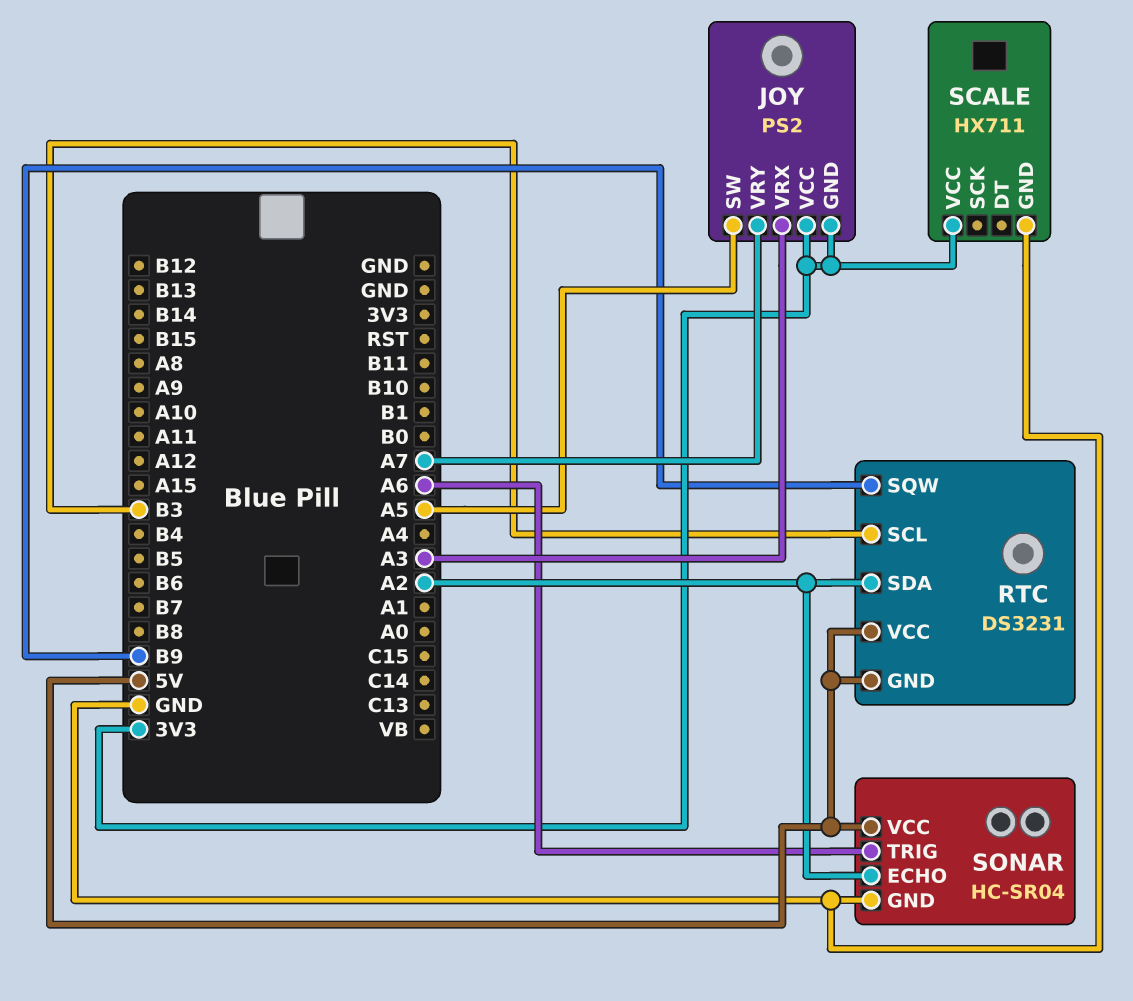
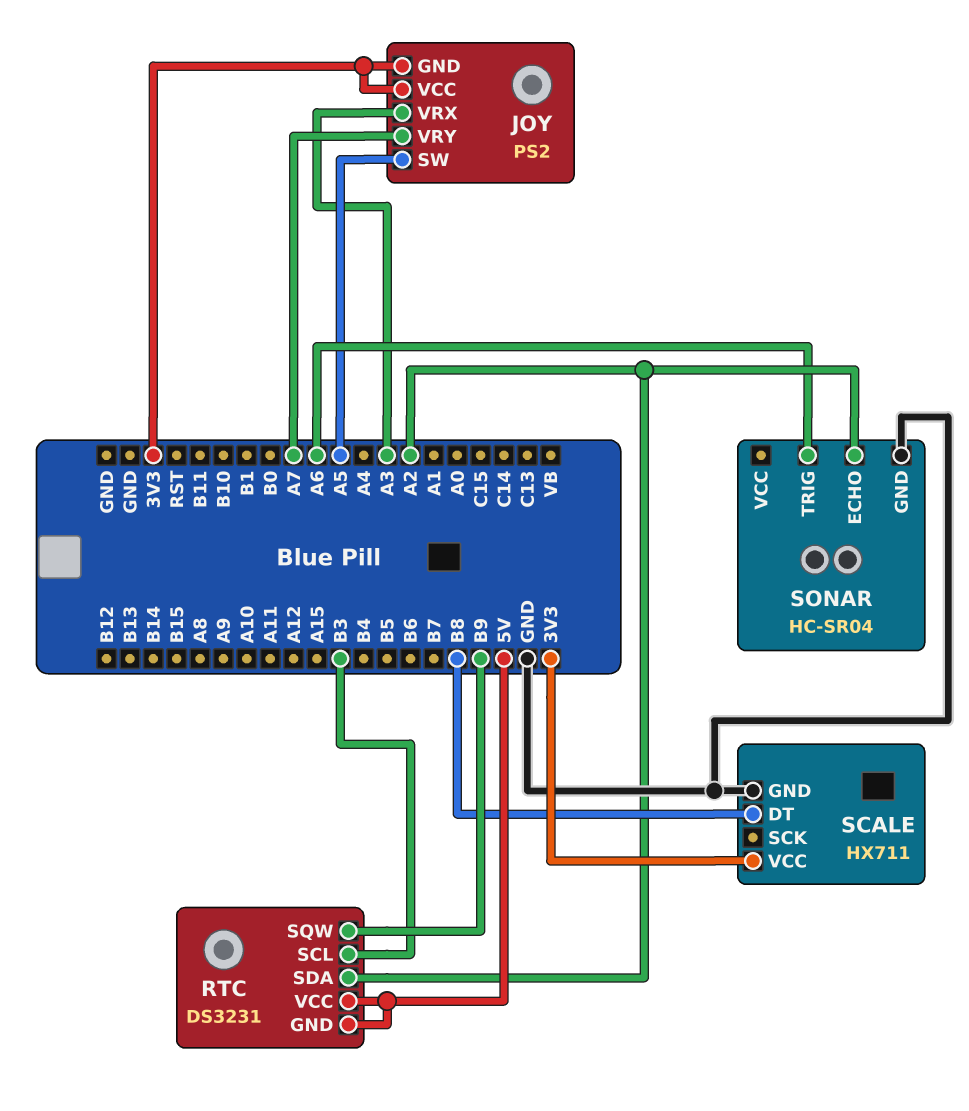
SCALE pin DT: none -> B8
SONAR pin VCC: 5V -> none

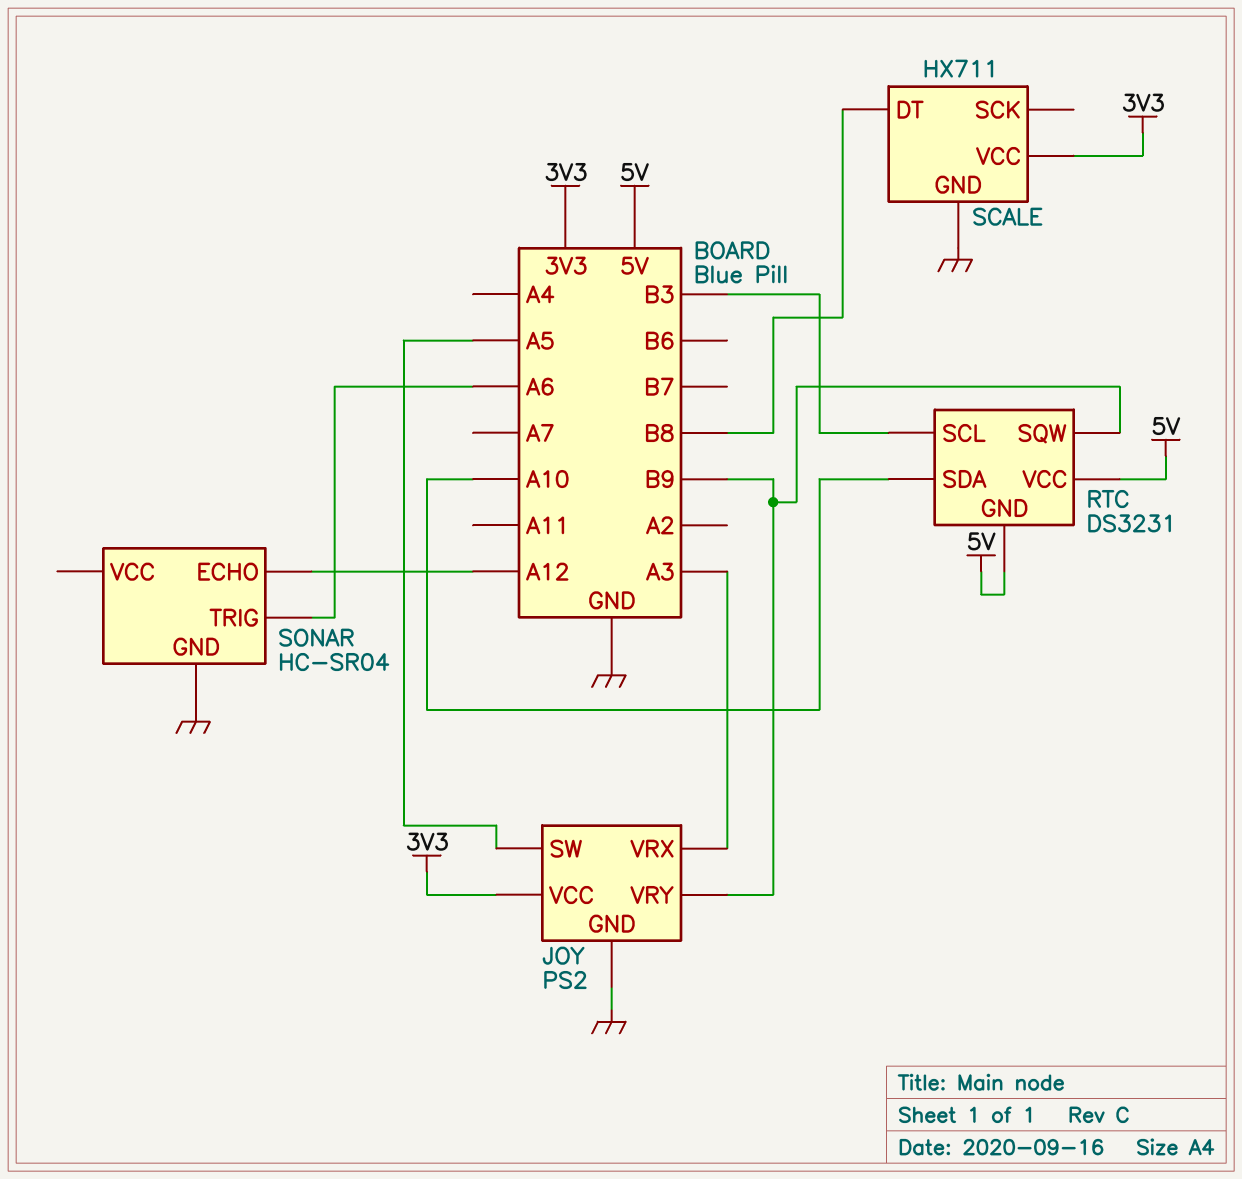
JOY pin GND: 3V3 -> GND
JOY pin VRY: A7 -> B9
RTC pin SDA: A2 -> A10
SONAR pin ECHO: A2 -> A12

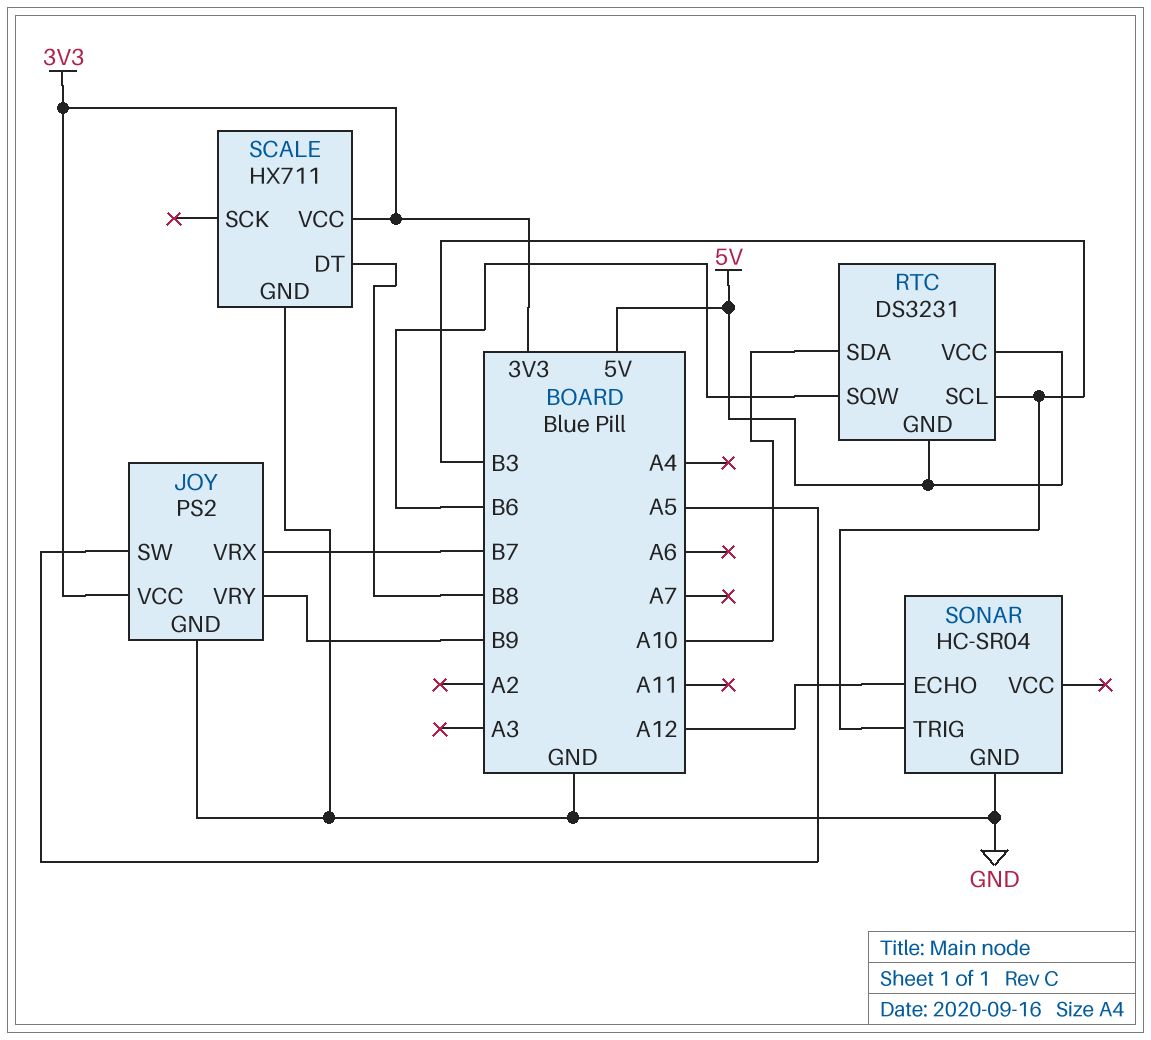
JOY pin VRX: A3 -> B7
RTC pin SQW: B9 -> B6
SONAR pin TRIG: A6 -> B3

